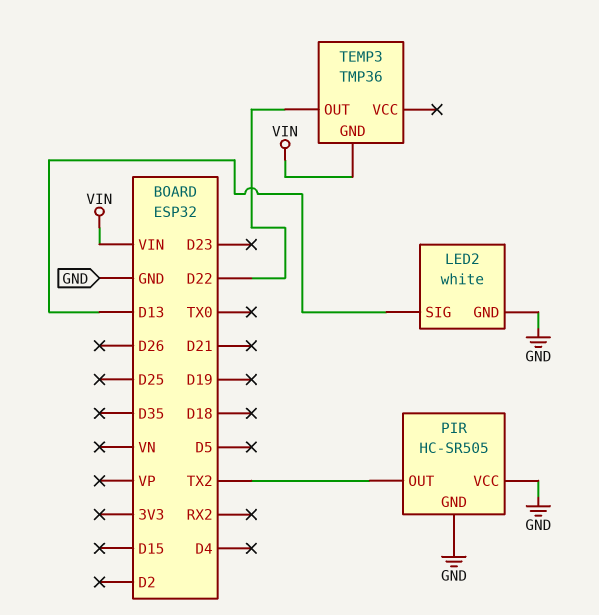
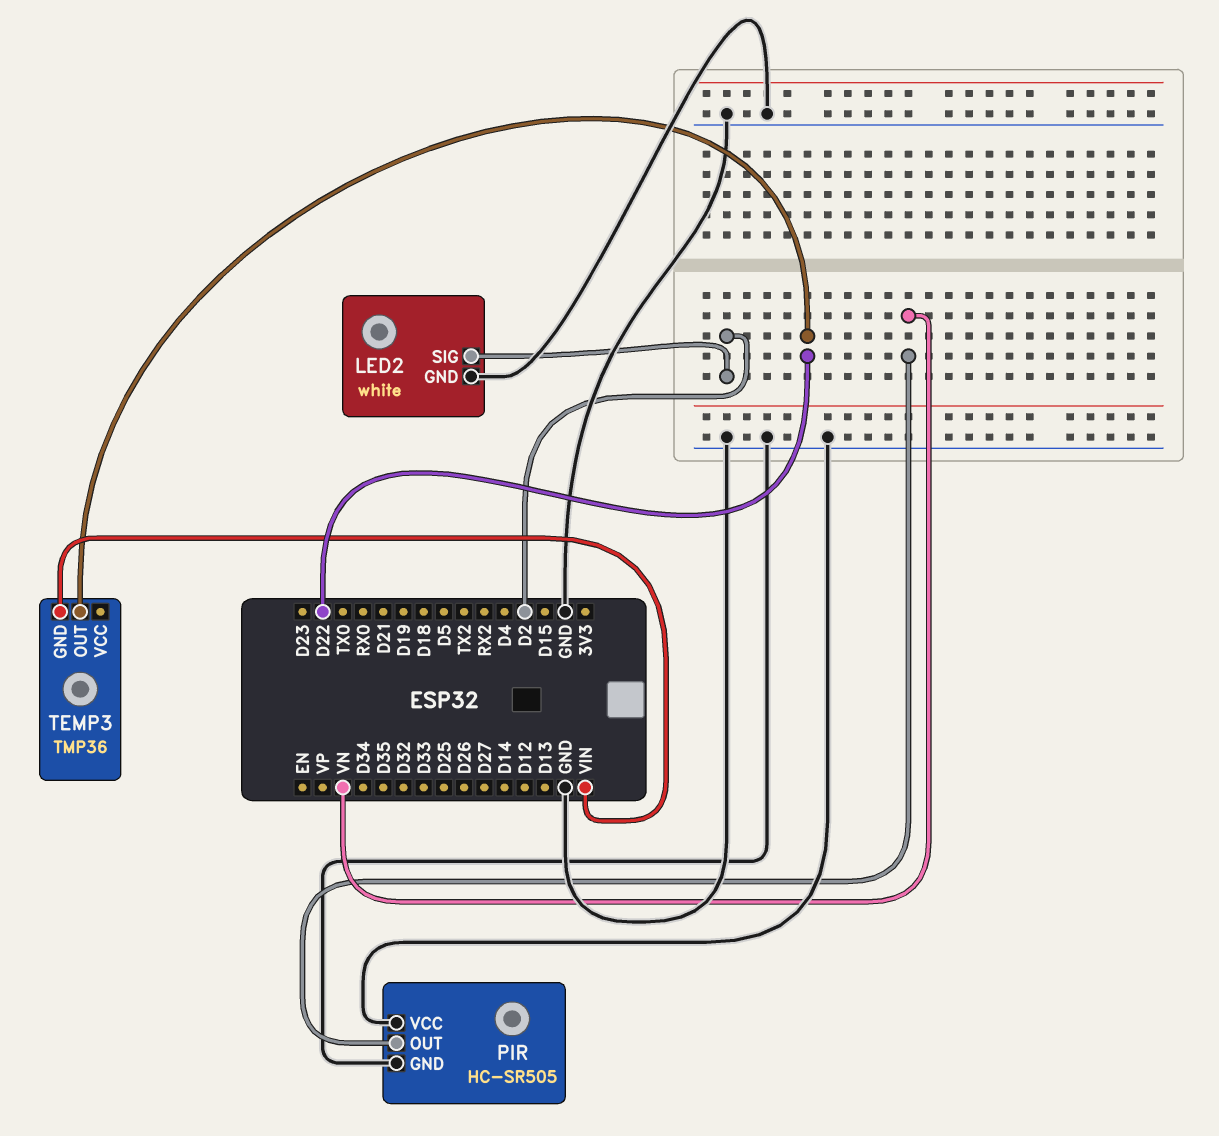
LED2 pin SIG: D13 -> D2
PIR pin OUT: TX2 -> VN

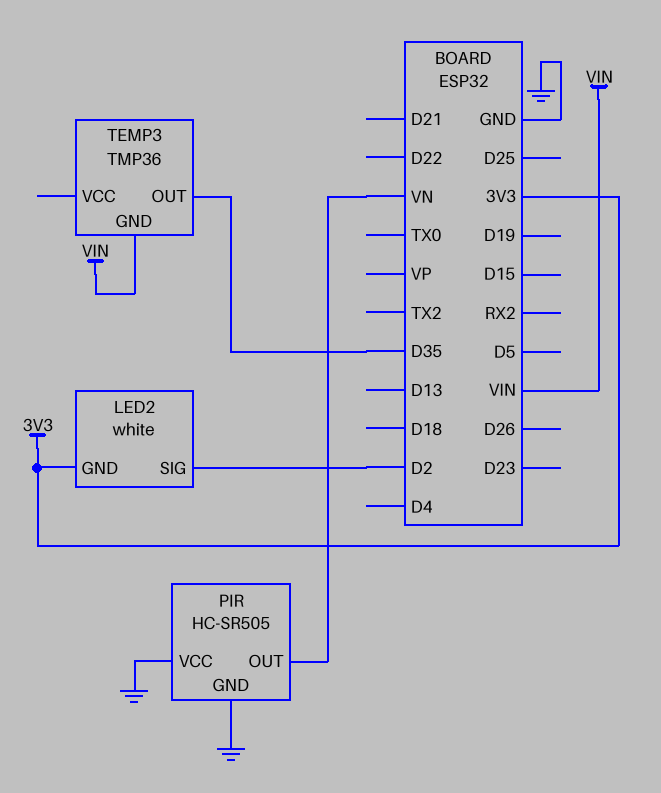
LED2 pin GND: GND -> 3V3
TEMP3 pin OUT: D22 -> D35

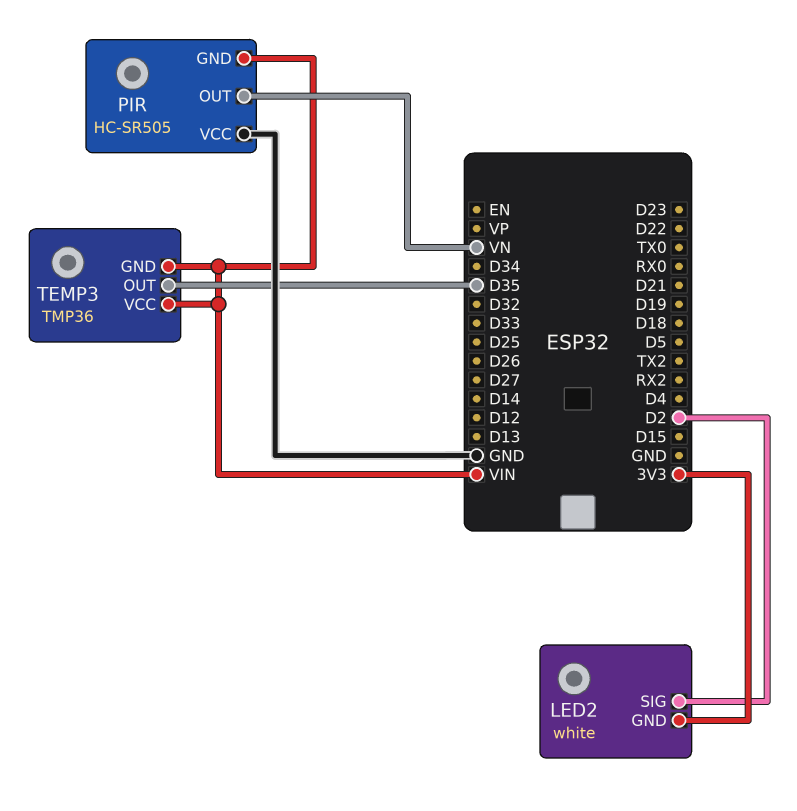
PIR pin GND: GND -> VIN
TEMP3 pin VCC: none -> VIN

